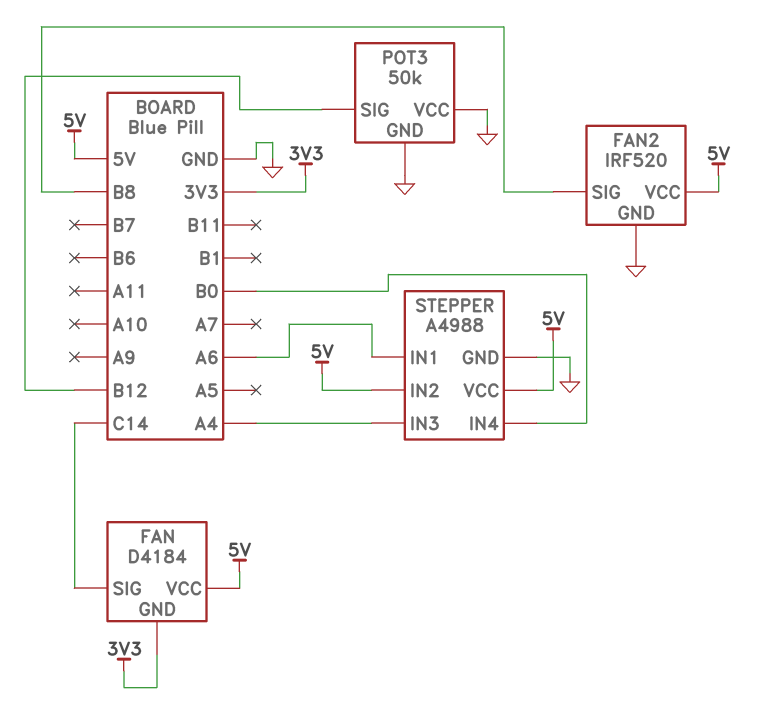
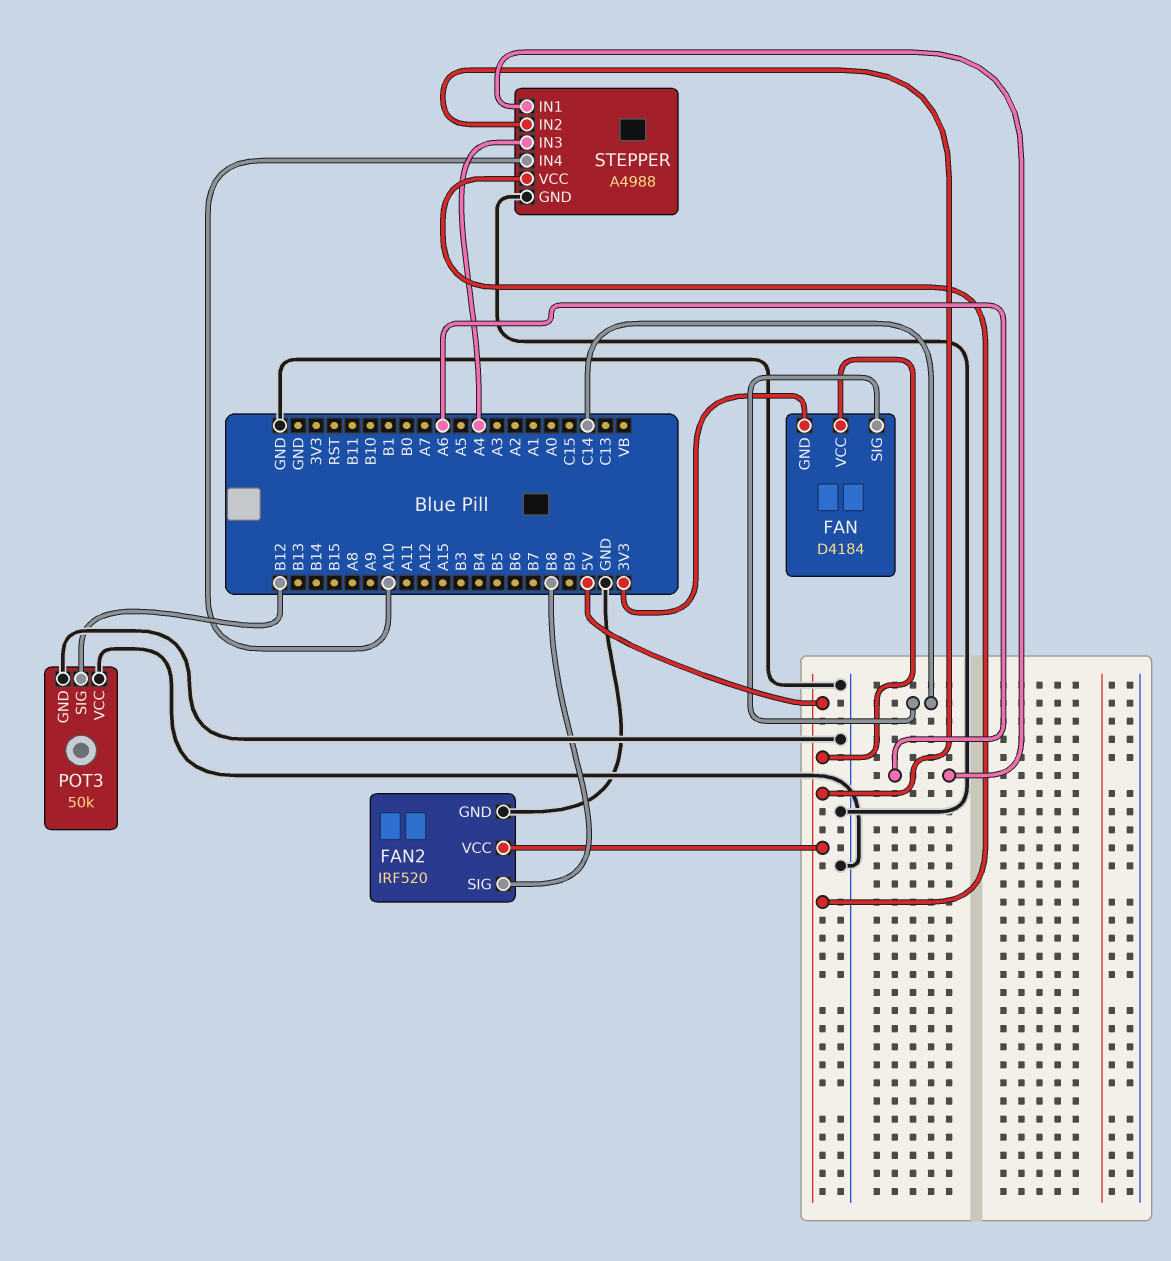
STEPPER pin IN4: B0 -> A10

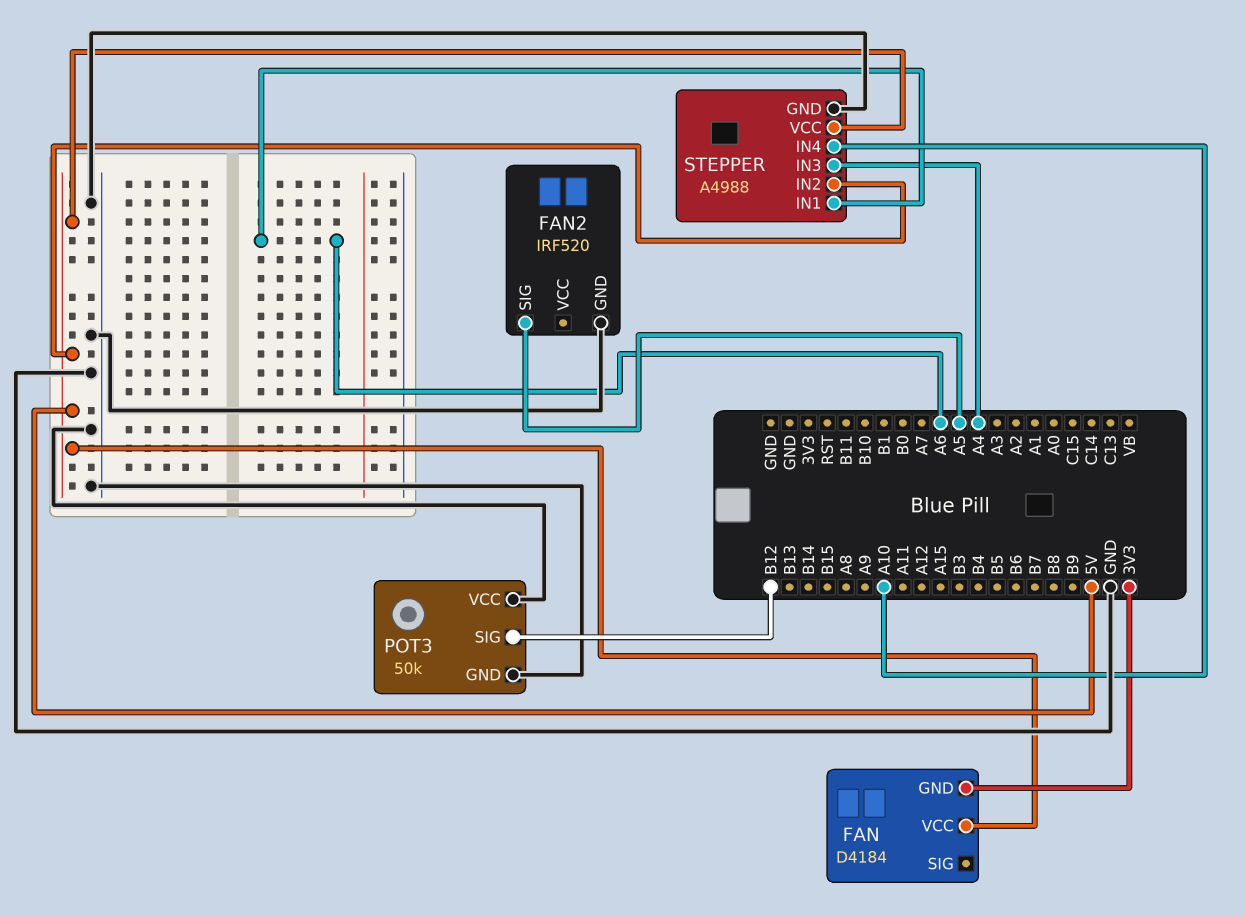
FAN pin SIG: C14 -> none
FAN2 pin SIG: B8 -> A5
FAN2 pin VCC: 5V -> none

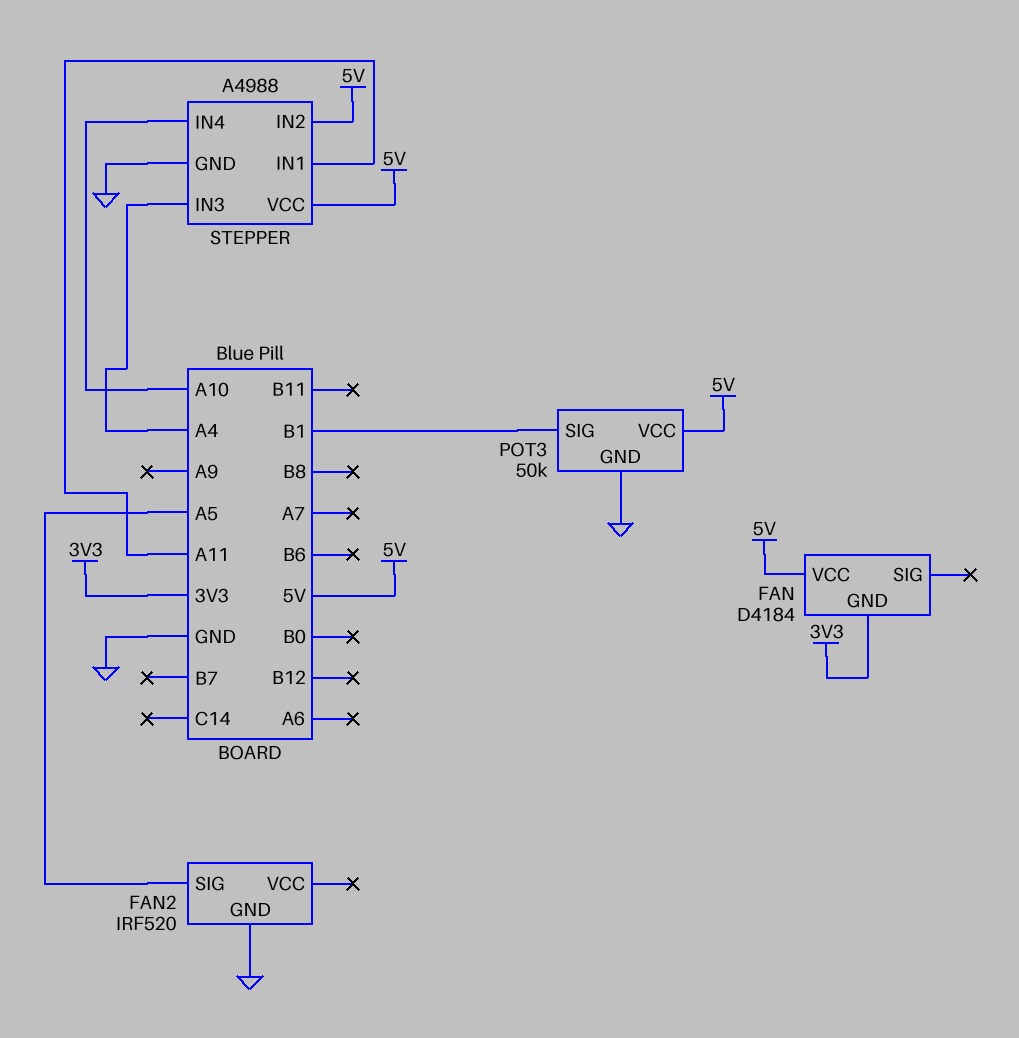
POT3 pin SIG: B12 -> B1
POT3 pin VCC: GND -> 5V
STEPPER pin IN1: A6 -> A11

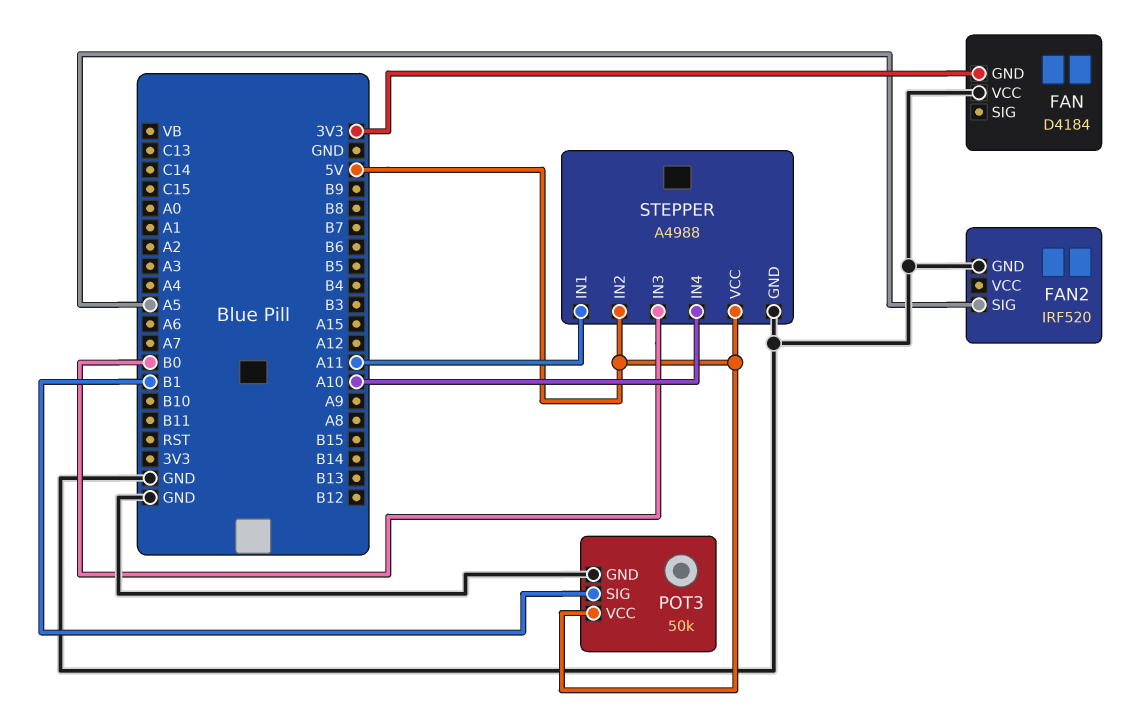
FAN pin VCC: 5V -> GND
STEPPER pin IN3: A4 -> B0

